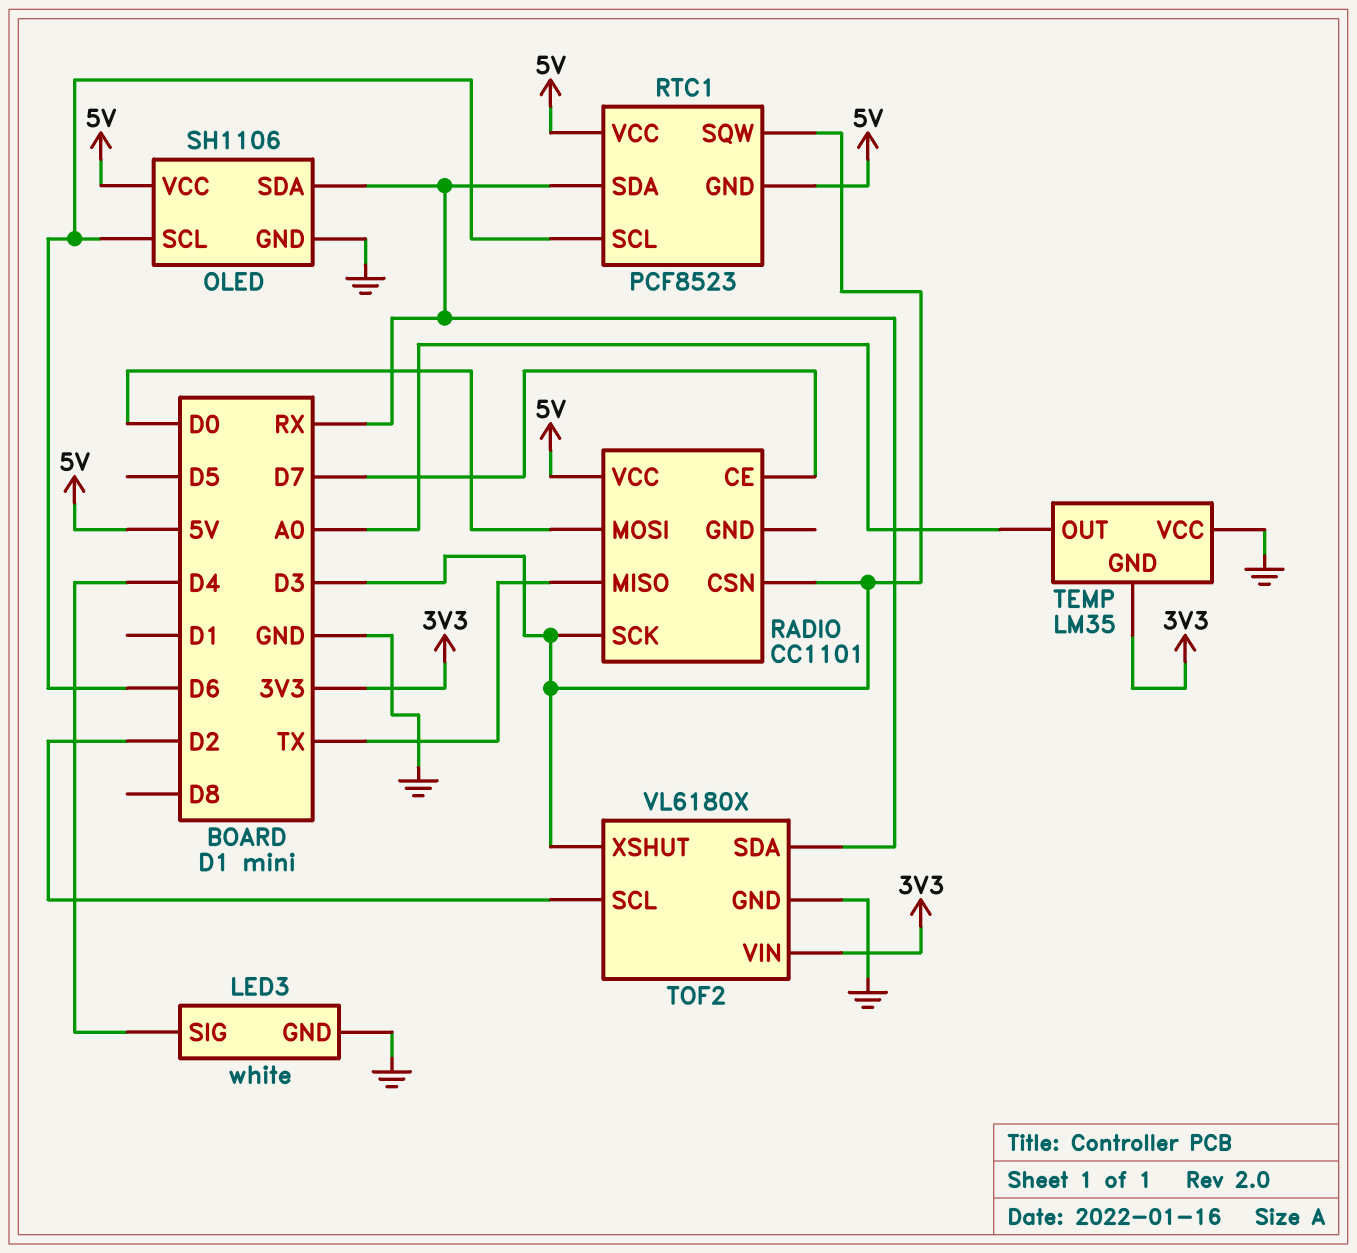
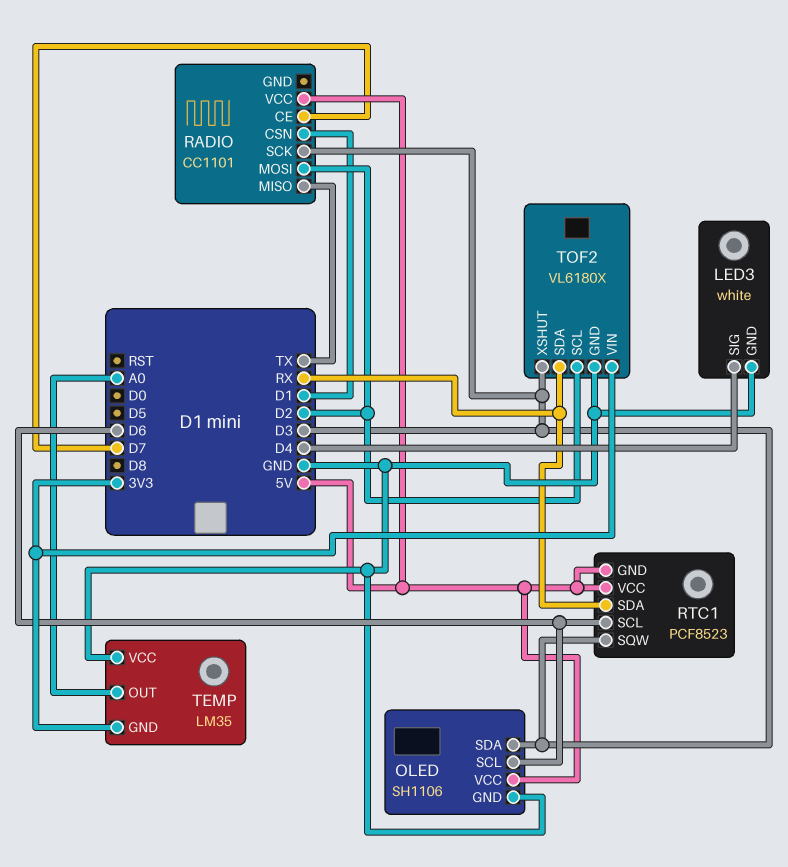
OLED pin SDA: RX -> D3
RADIO pin CSN: D3 -> D1
RADIO pin MOSI: D0 -> D2

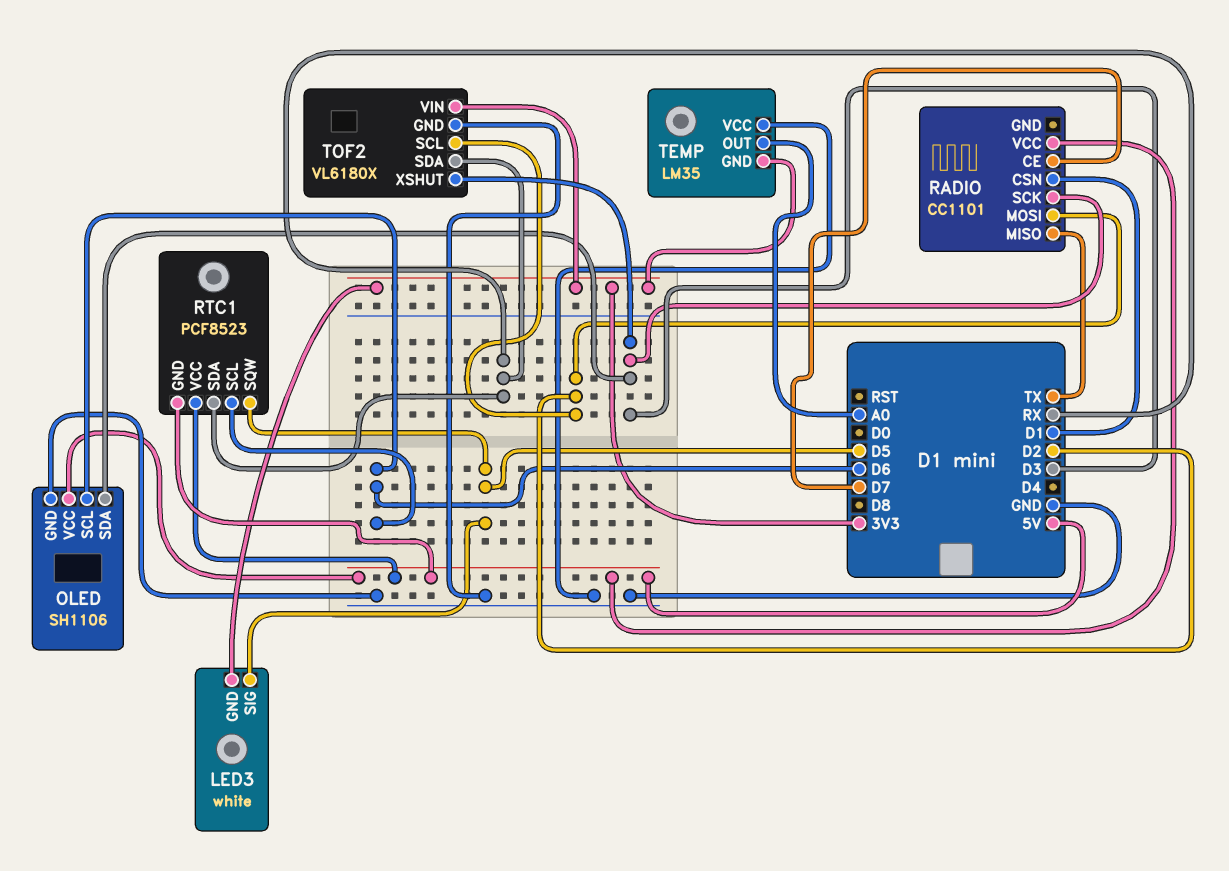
LED3 pin GND: GND -> 3V3
LED3 pin SIG: D4 -> D5
RTC1 pin SQW: D3 -> D5

